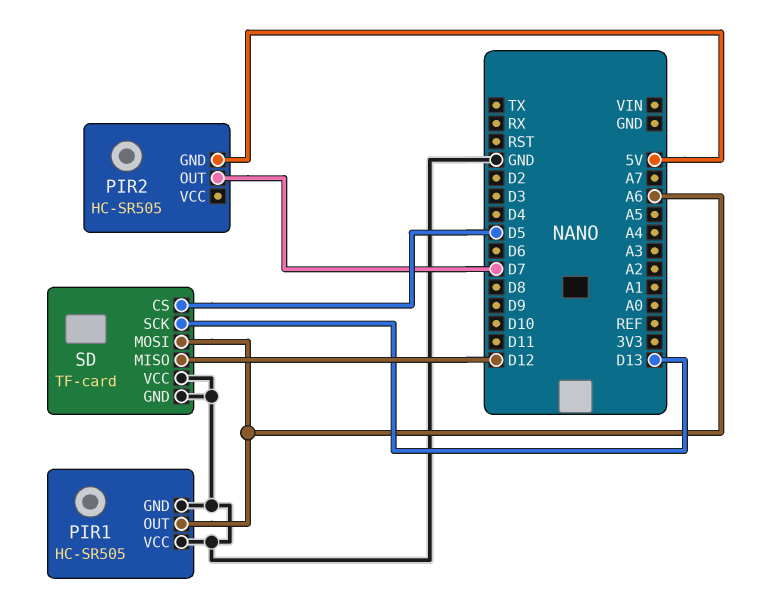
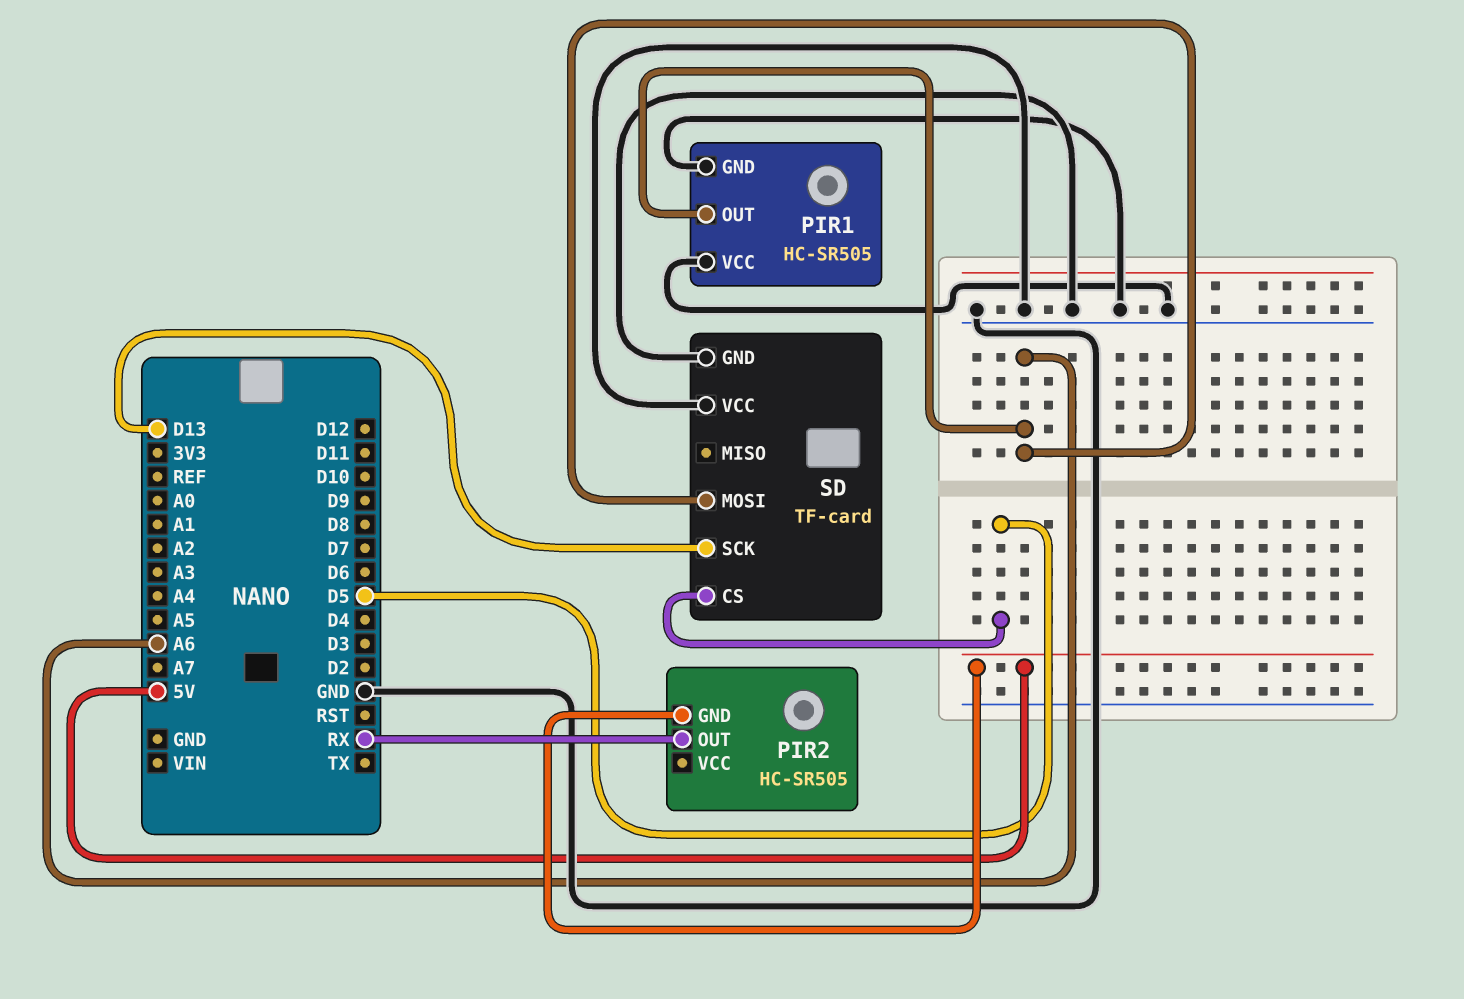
PIR2 pin OUT: D7 -> RX
SD pin MISO: D12 -> none

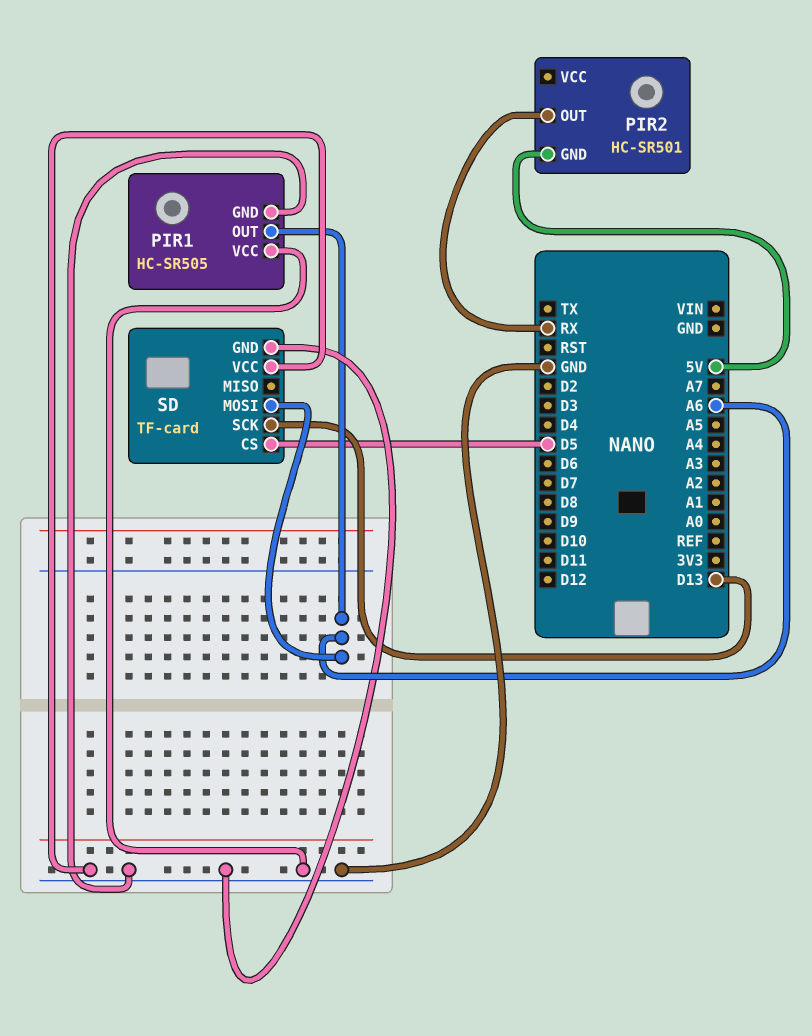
PIR2: HC-SR505 -> HC-SR501

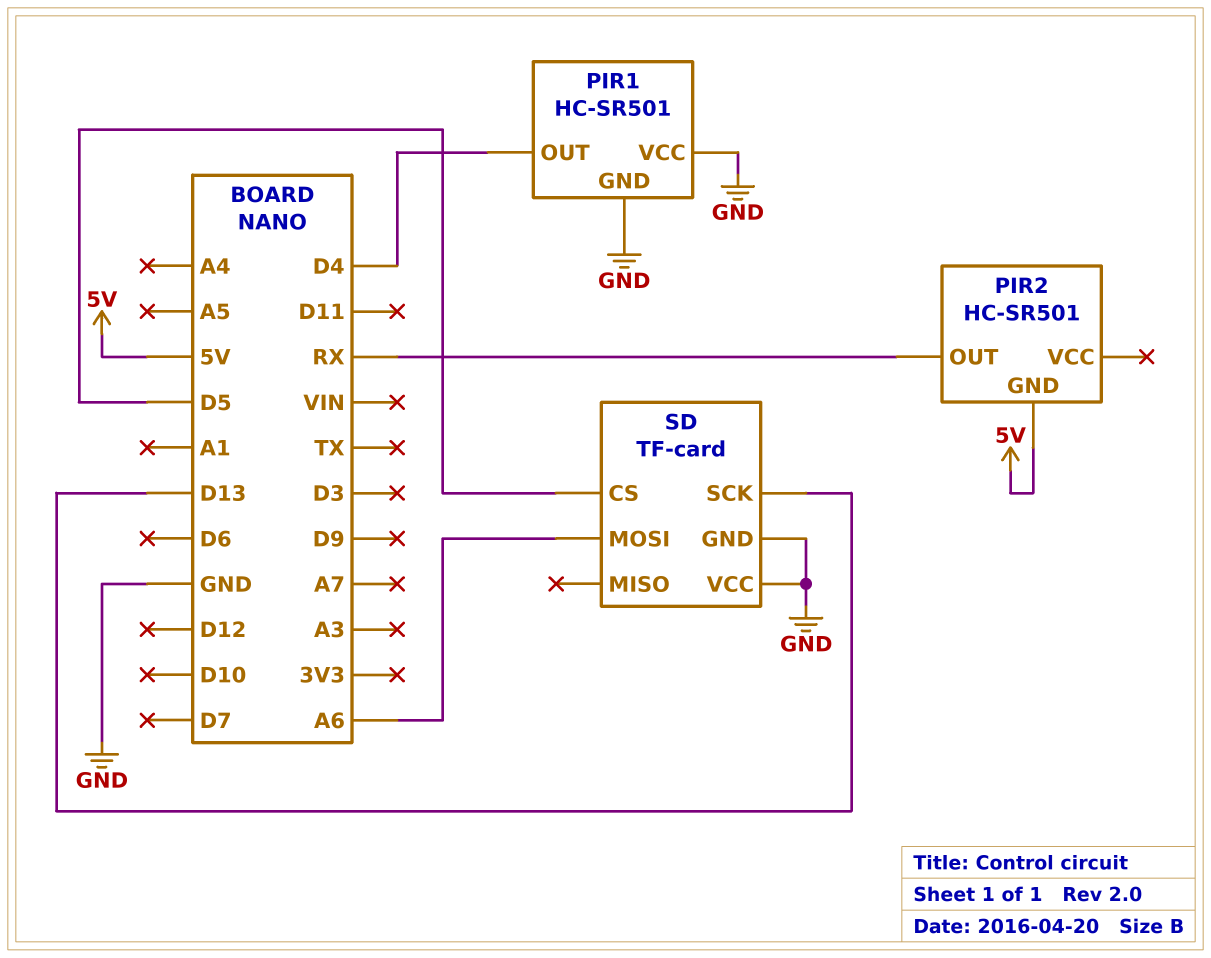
PIR1: HC-SR505 -> HC-SR501
PIR1 pin OUT: A6 -> D4

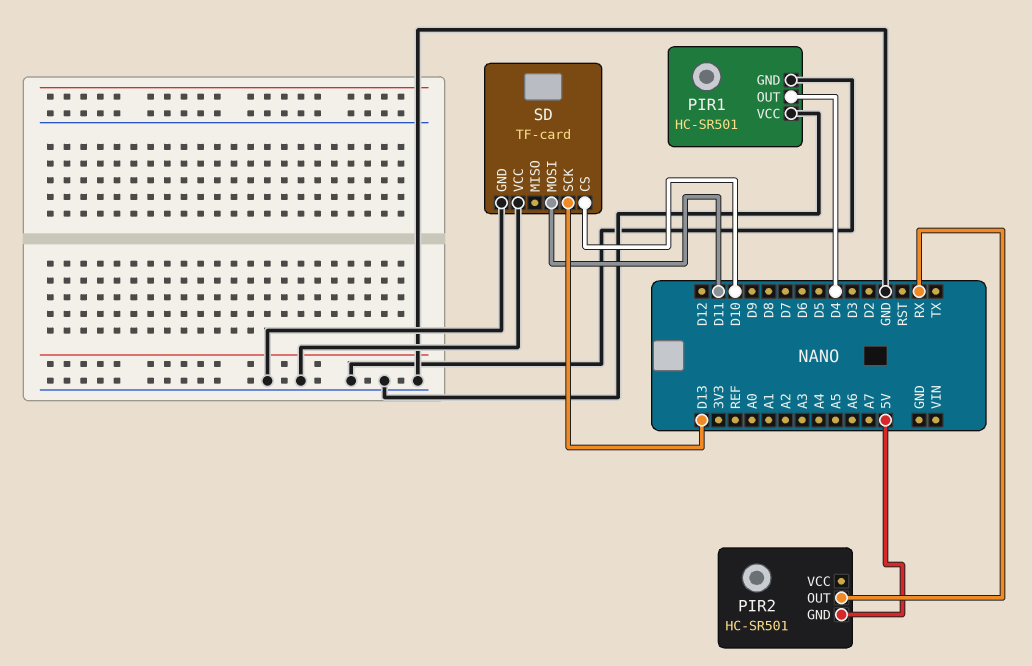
SD pin CS: D5 -> D10
SD pin MOSI: A6 -> D11

